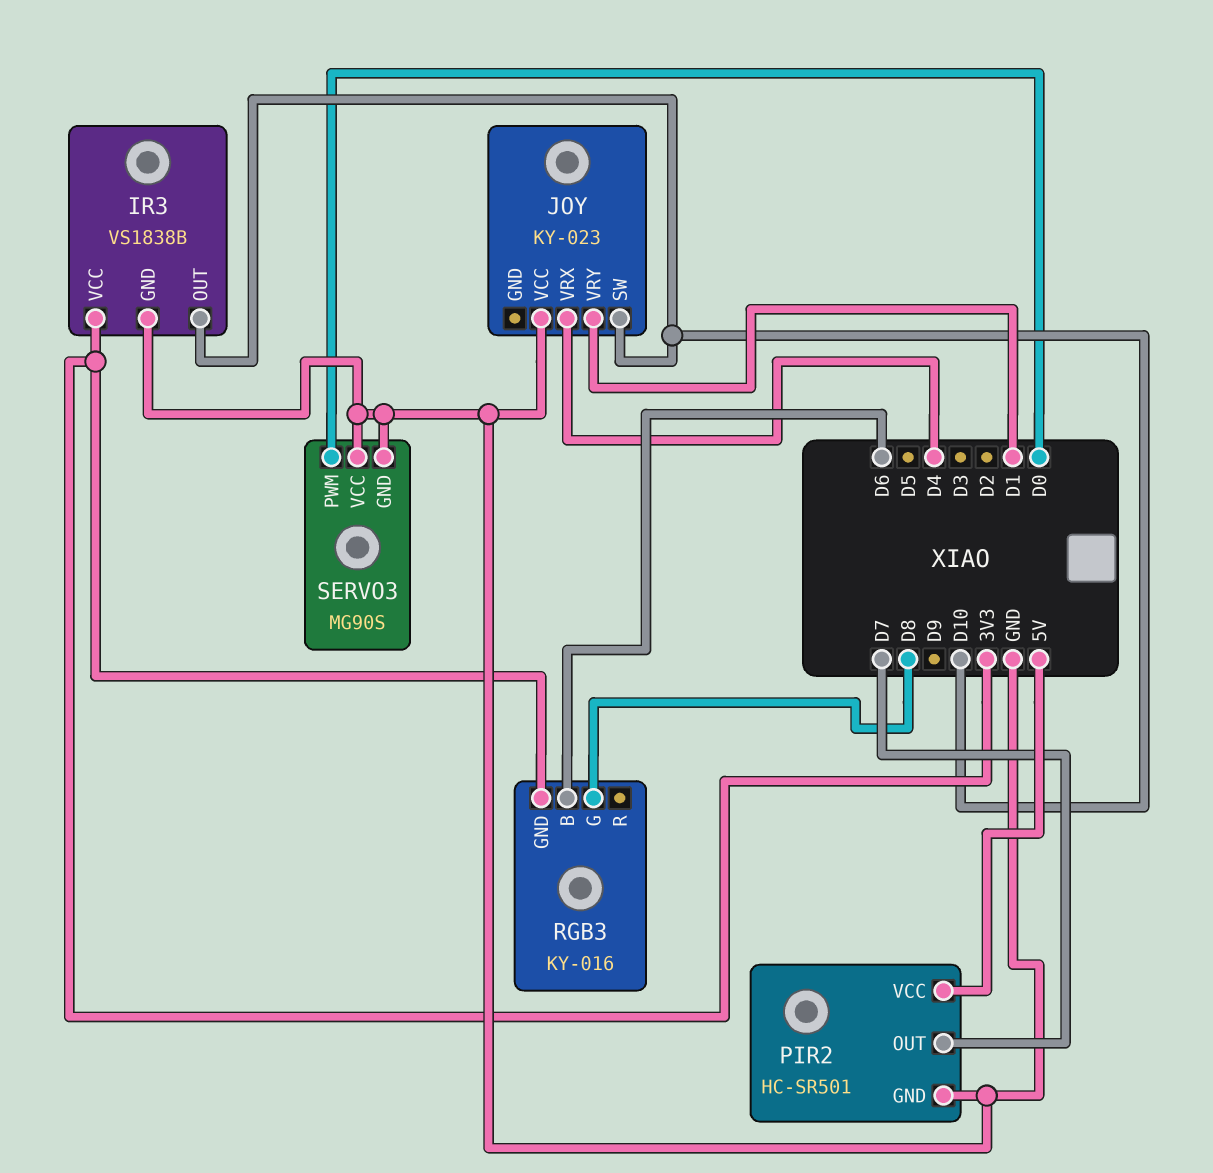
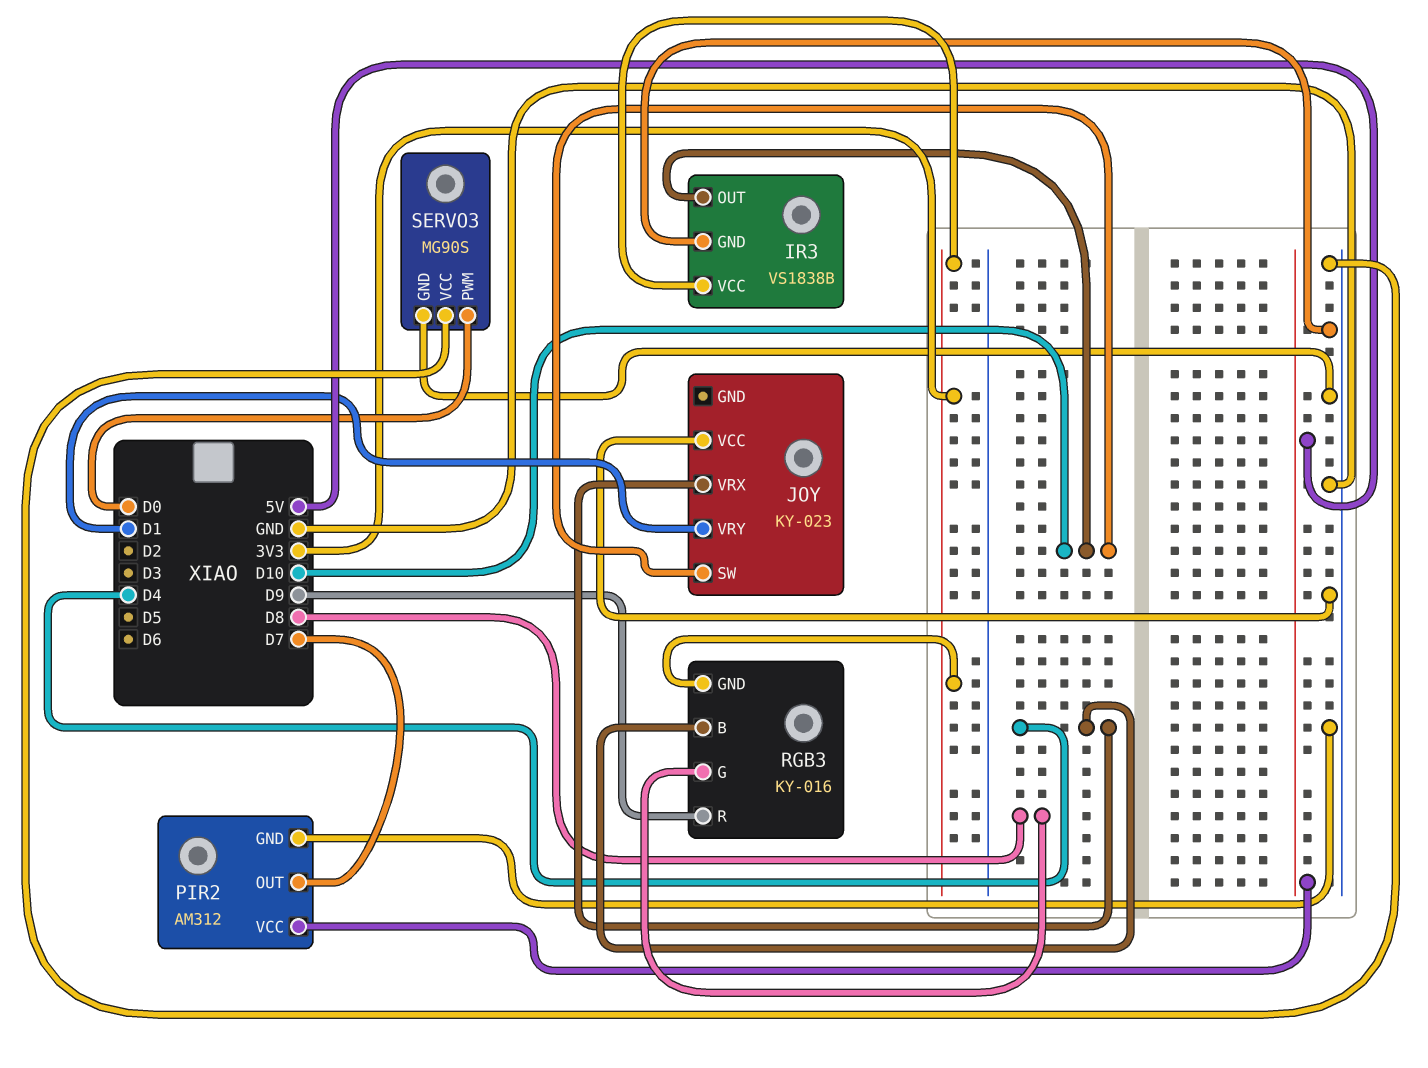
PIR2: HC-SR501 -> AM312
RGB3 pin B: D6 -> D4
RGB3 pin R: none -> D9

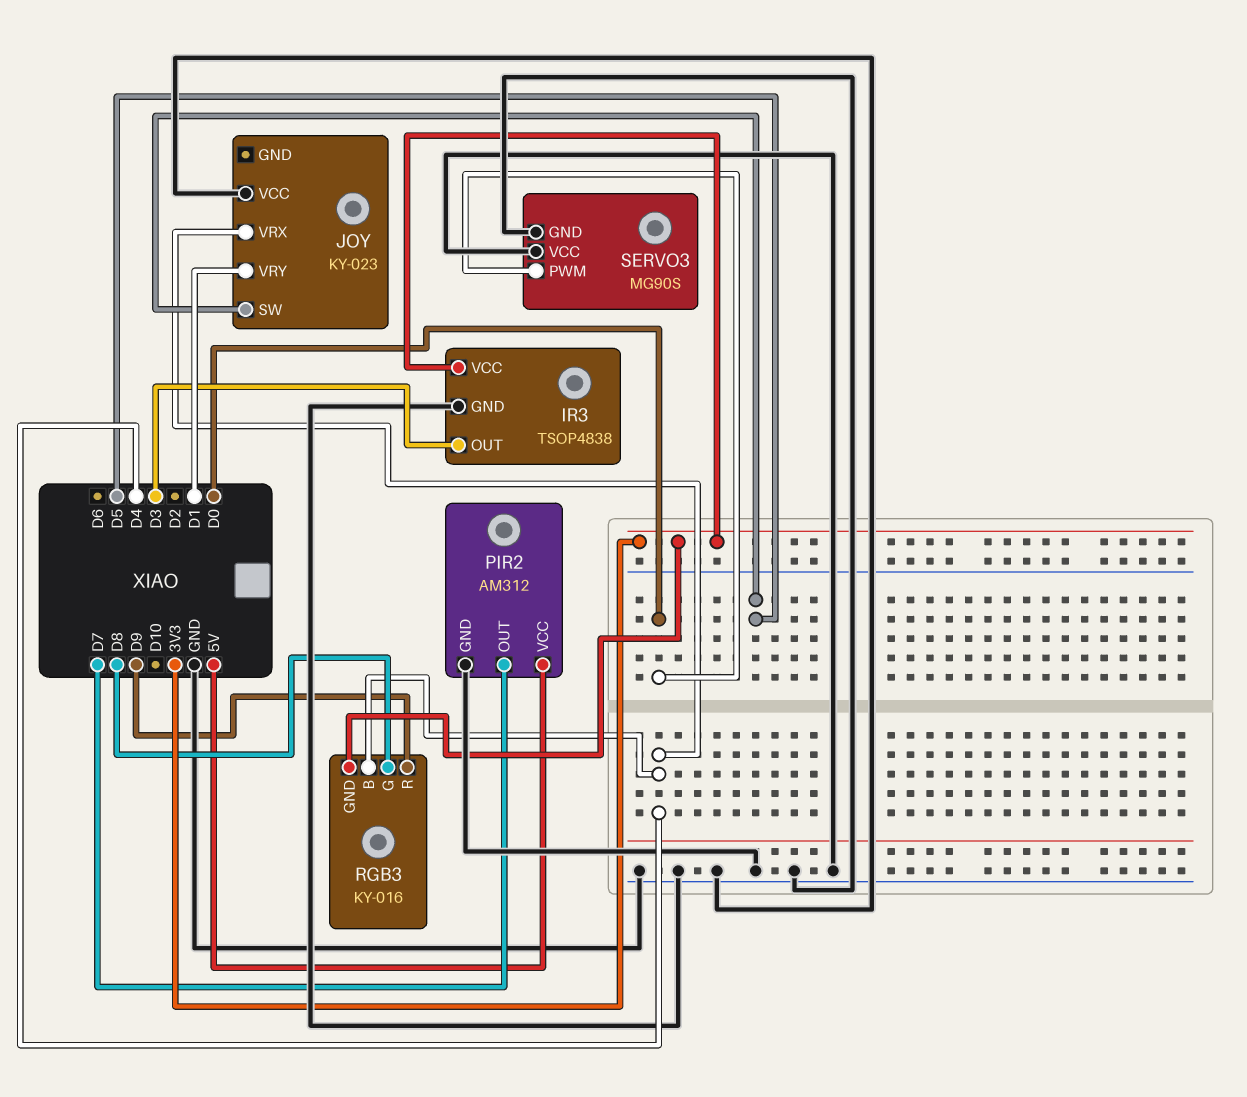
IR3: VS1838B -> TSOP4838
IR3 pin OUT: D10 -> D3
JOY pin SW: D10 -> D5

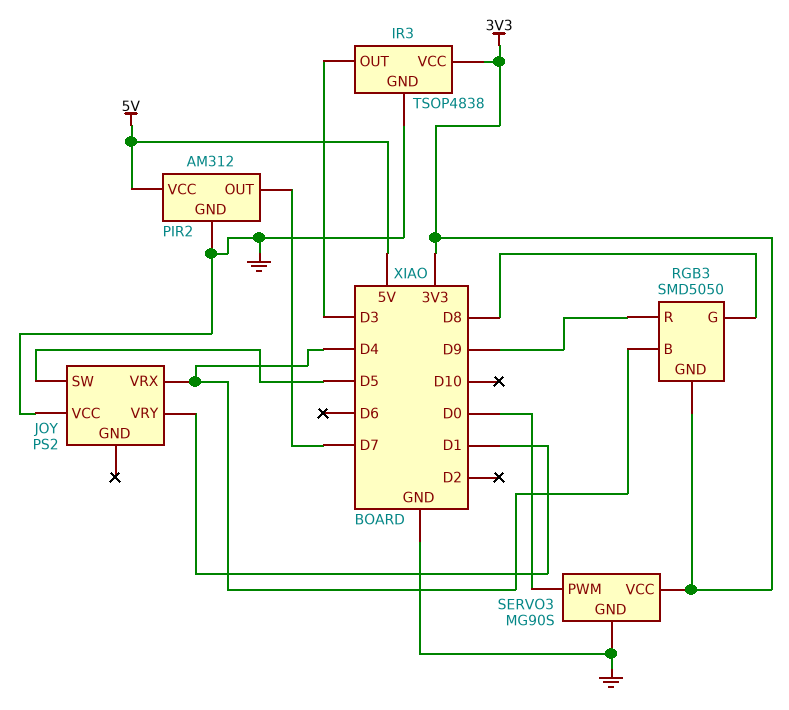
JOY: KY-023 -> PS2
RGB3: KY-016 -> SMD5050
SERVO3 pin VCC: GND -> 3V3

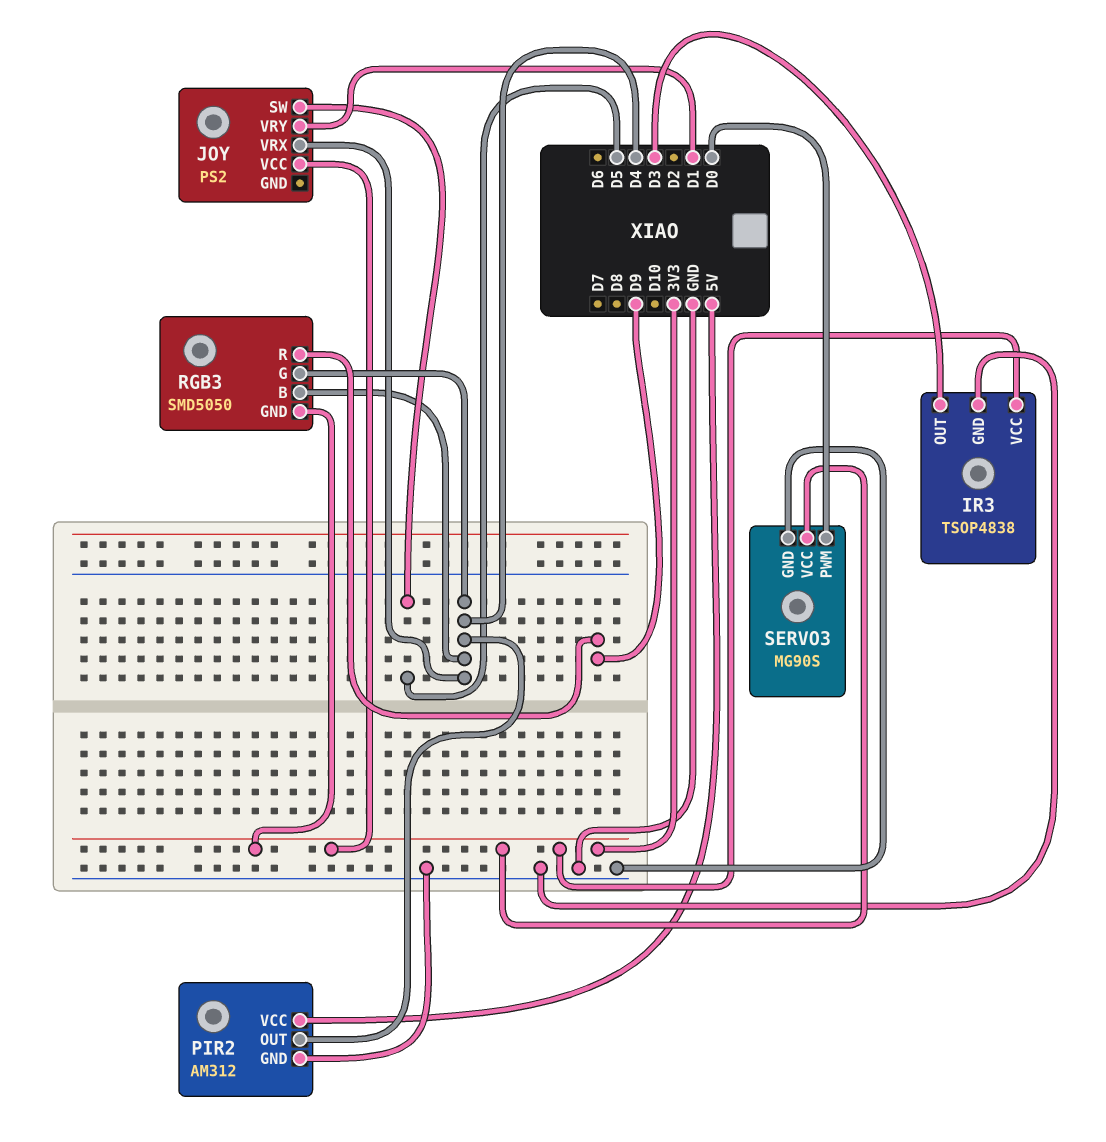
JOY pin VCC: GND -> 3V3
PIR2 pin OUT: D7 -> D4
RGB3 pin G: D8 -> D4

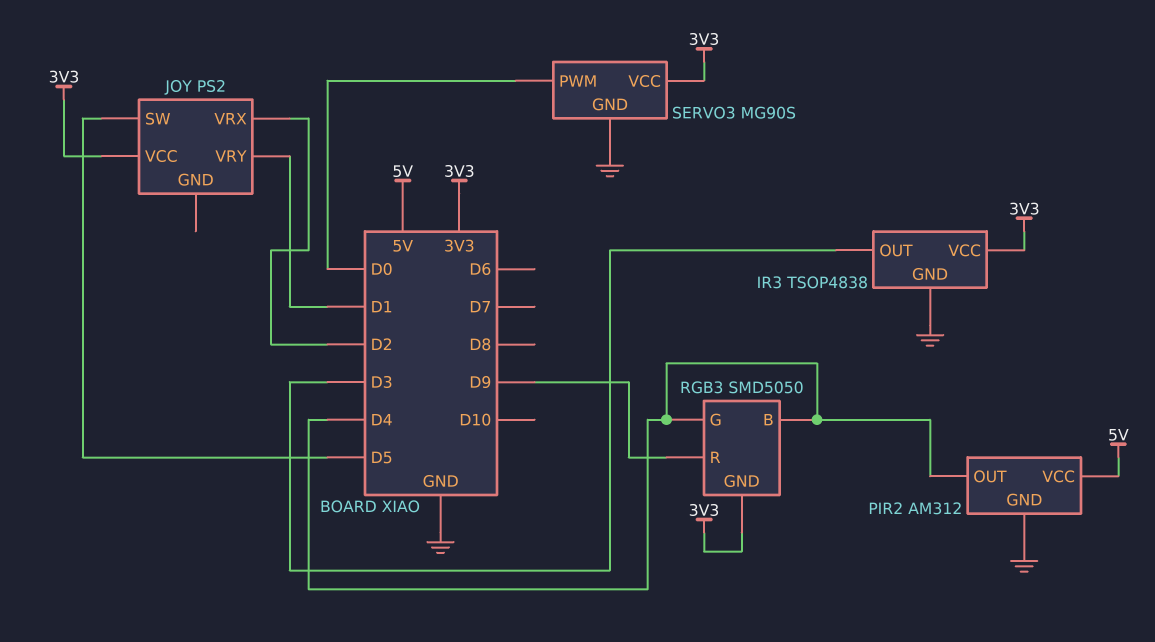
JOY pin VRX: D4 -> D2

